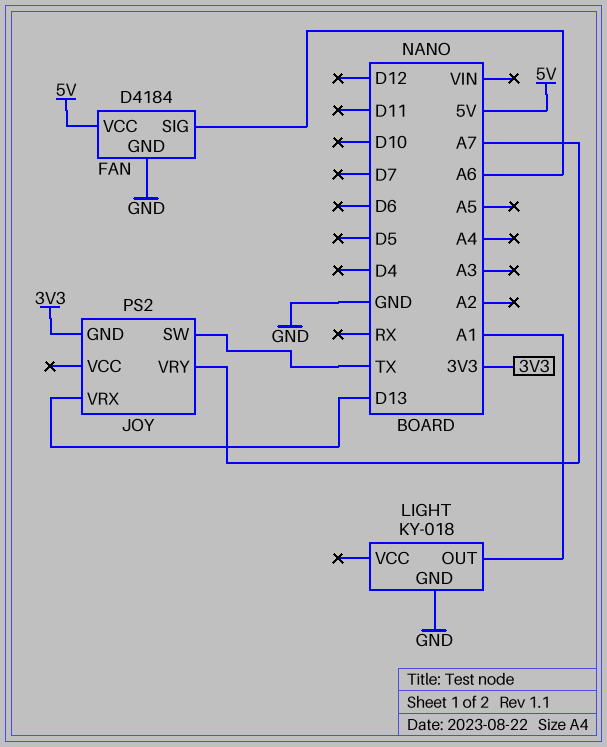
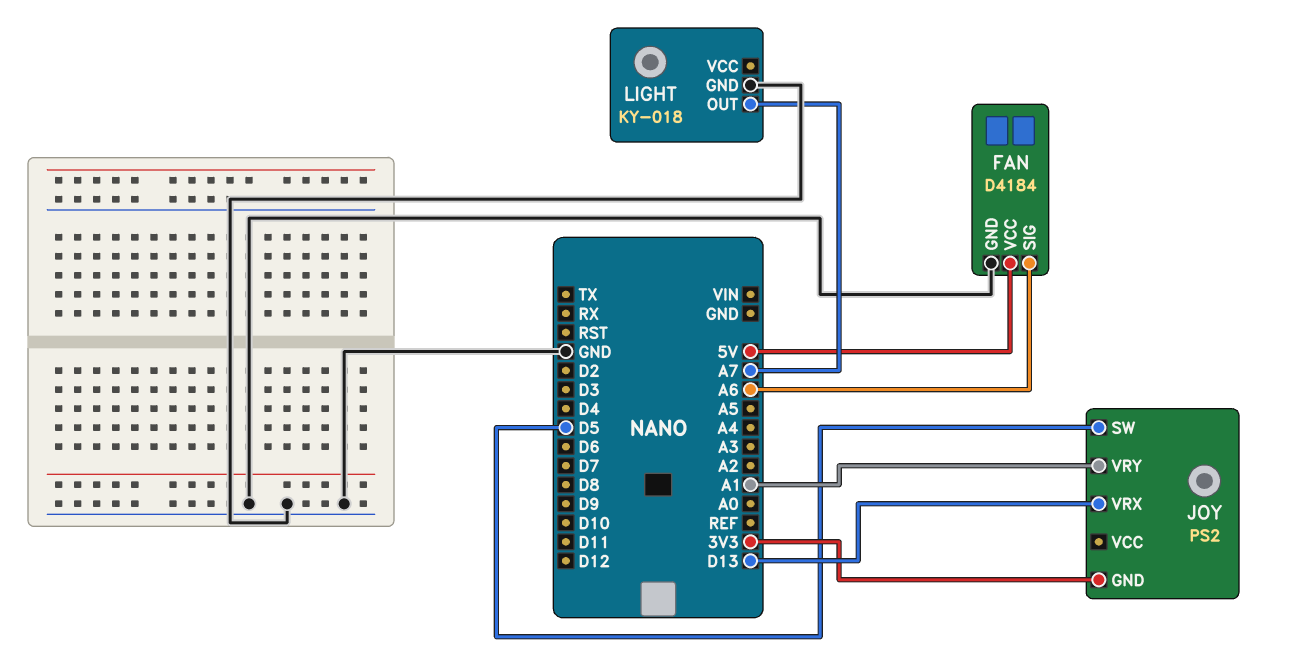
JOY pin SW: TX -> D5
JOY pin VRY: A7 -> A1
LIGHT pin OUT: A1 -> A7

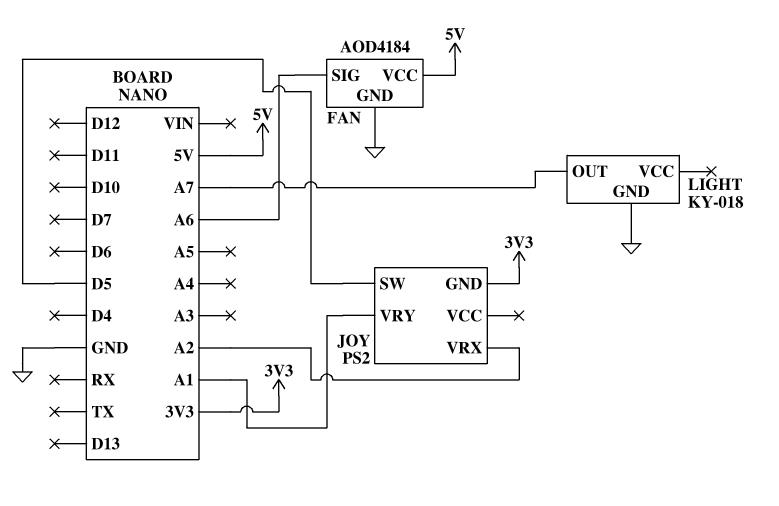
FAN: D4184 -> AOD4184
JOY pin VRX: D13 -> A2

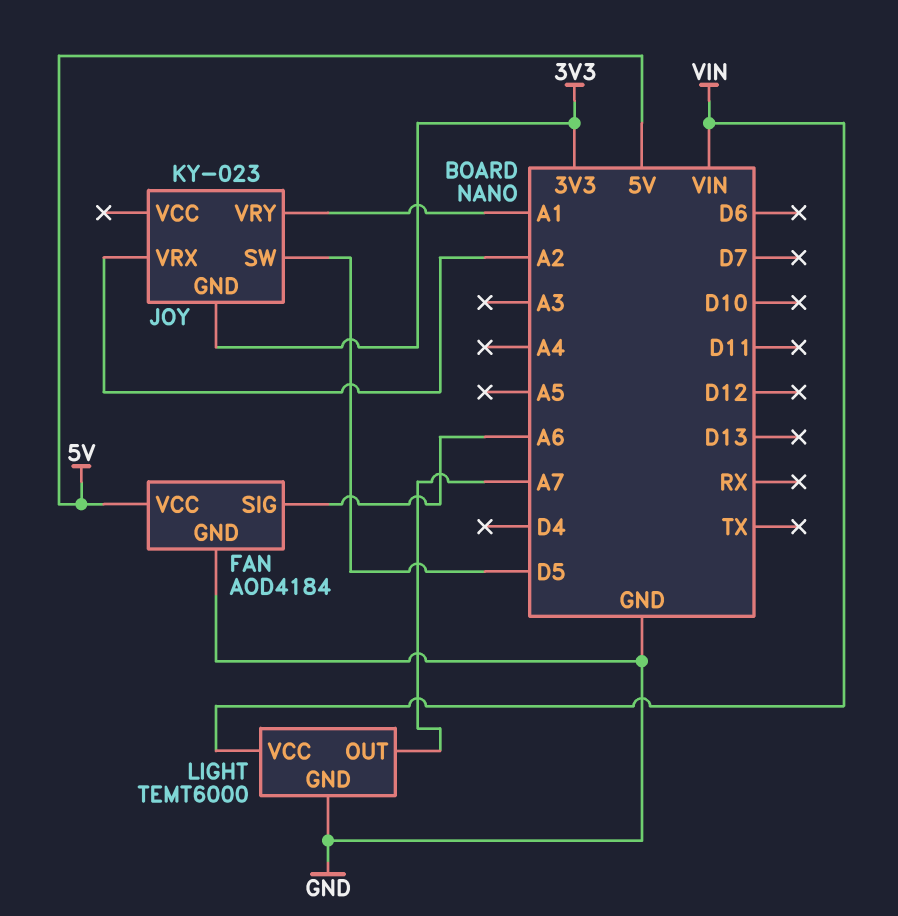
JOY: PS2 -> KY-023
LIGHT: KY-018 -> TEMT6000
LIGHT pin VCC: none -> VIN

